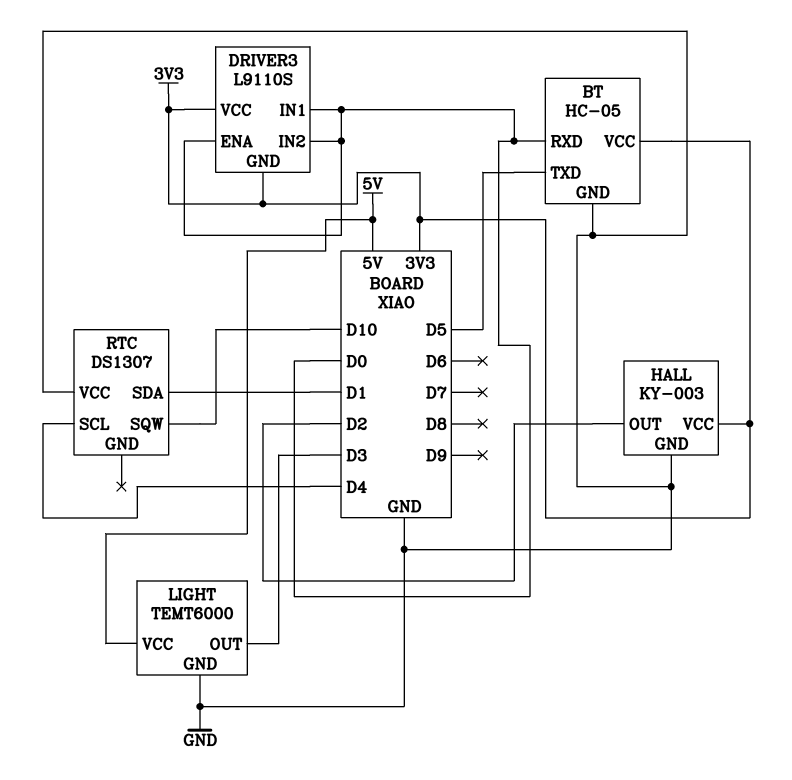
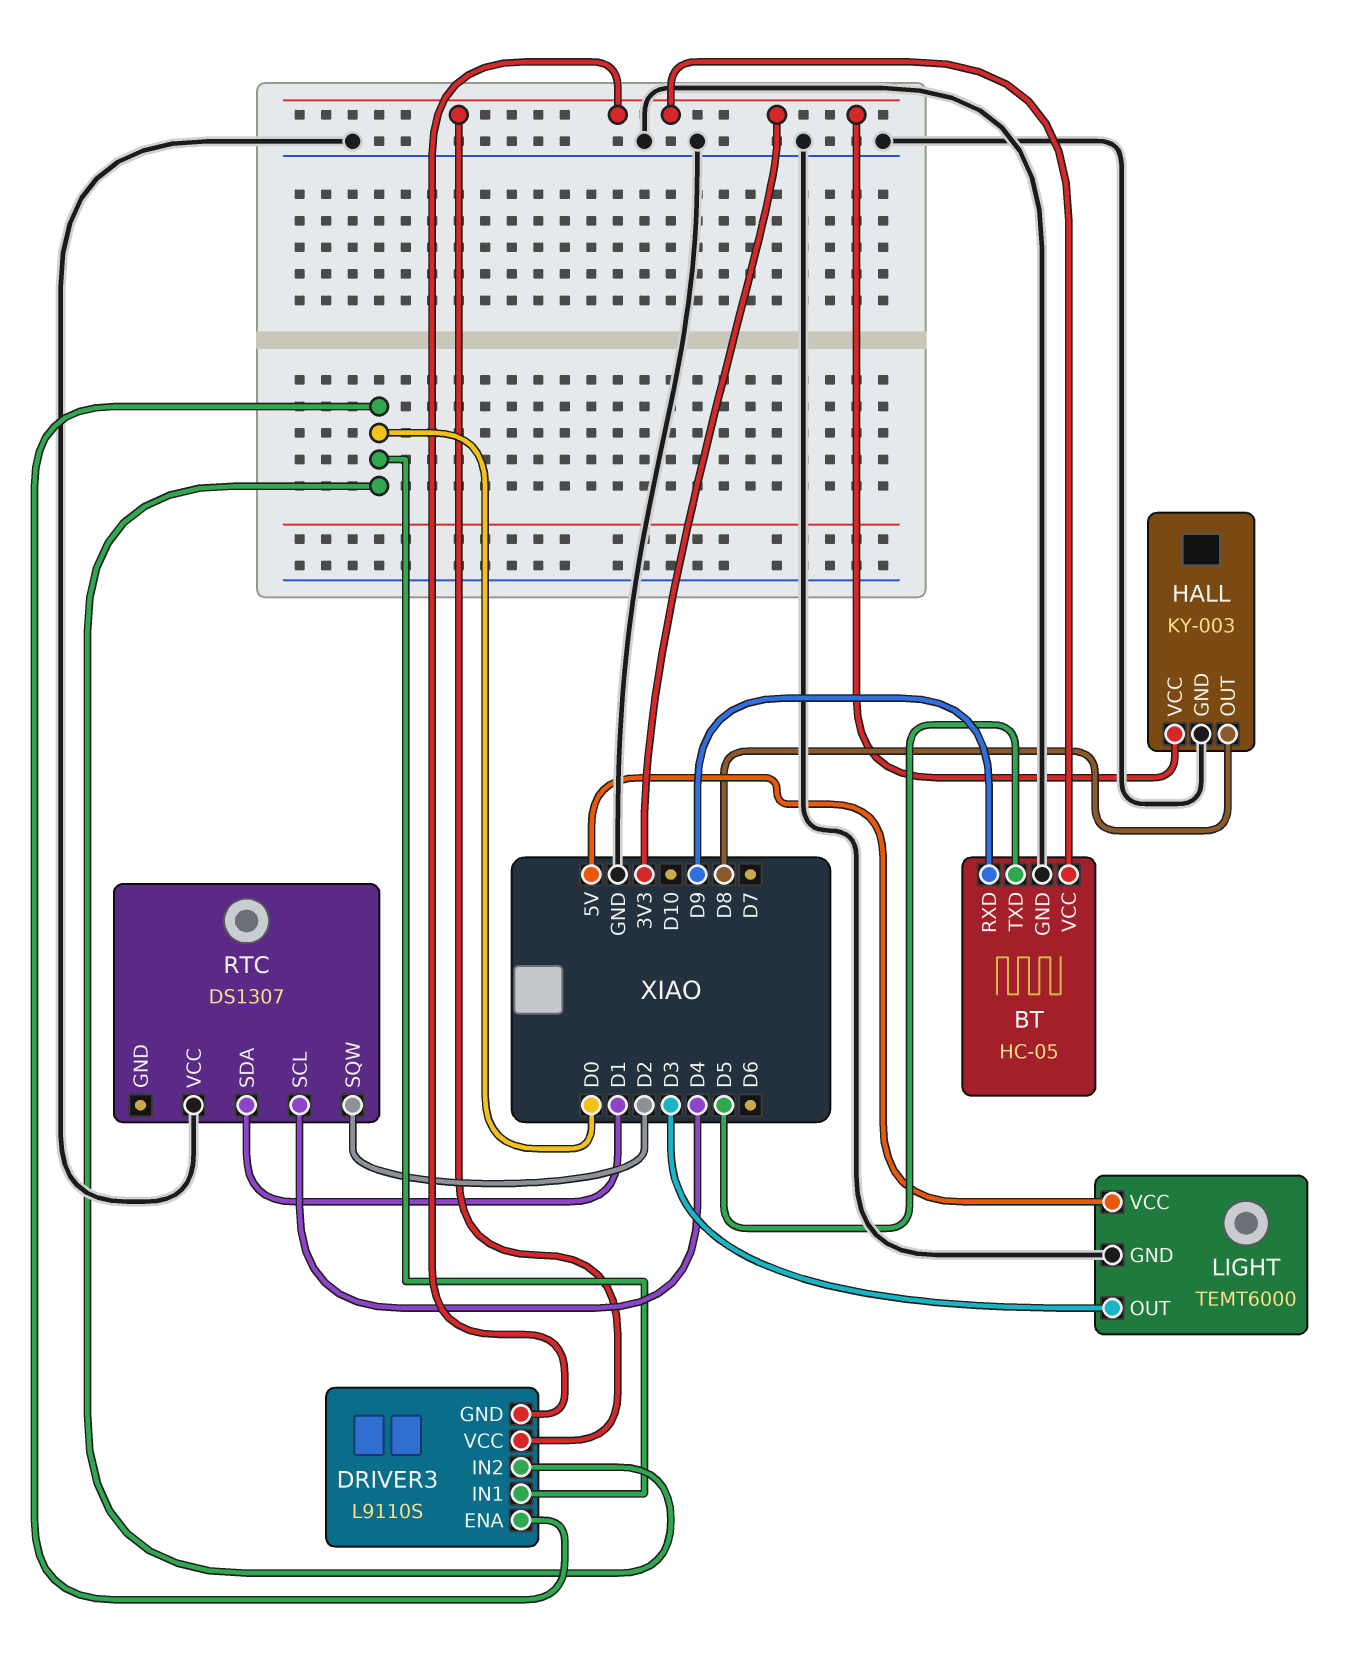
BT pin RXD: D0 -> D9
HALL pin OUT: D2 -> D8
RTC pin SQW: D10 -> D2

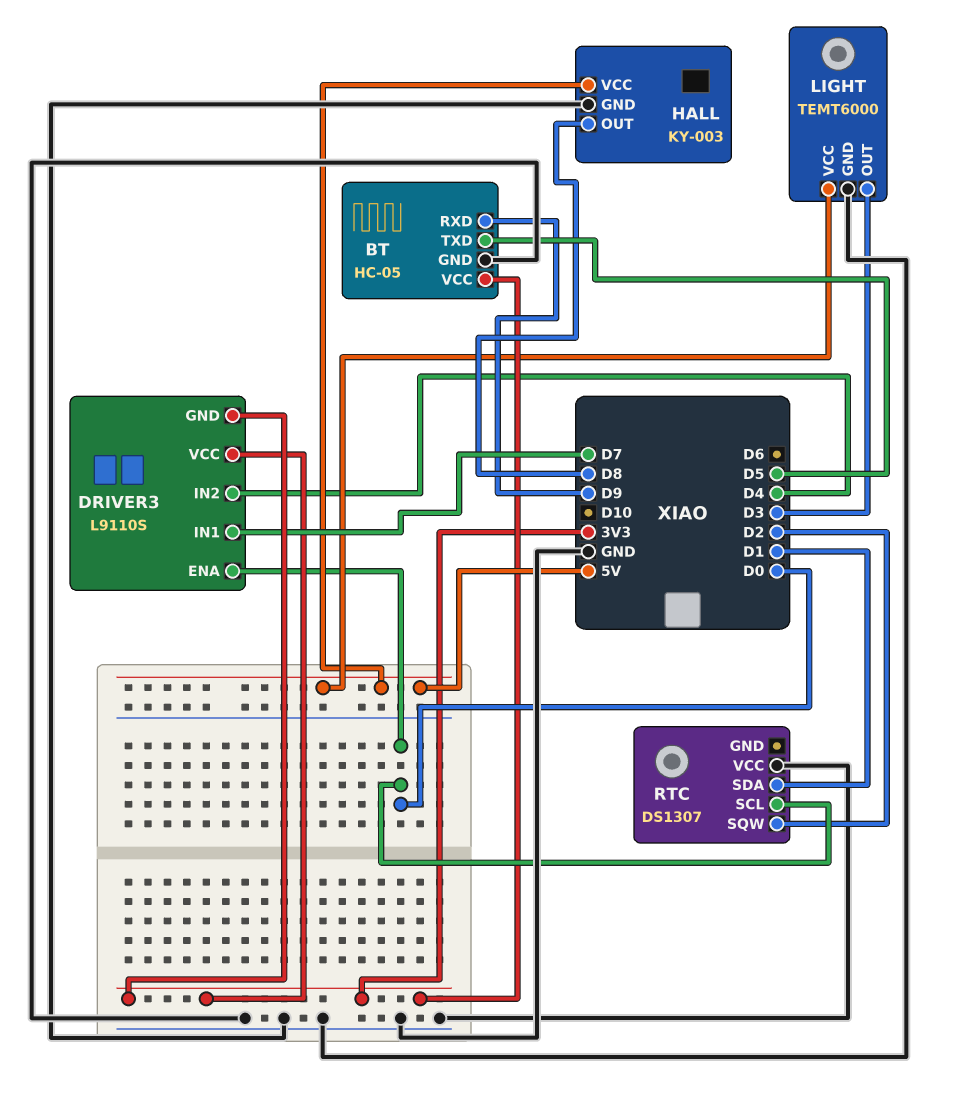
DRIVER3 pin IN1: D0 -> D7
DRIVER3 pin IN2: D0 -> D4
HALL pin VCC: 3V3 -> 5V
RTC pin SCL: D4 -> D0

